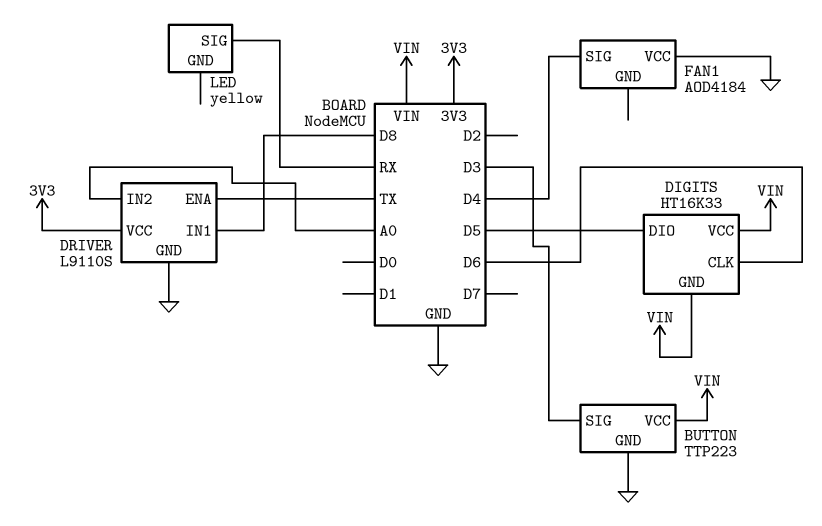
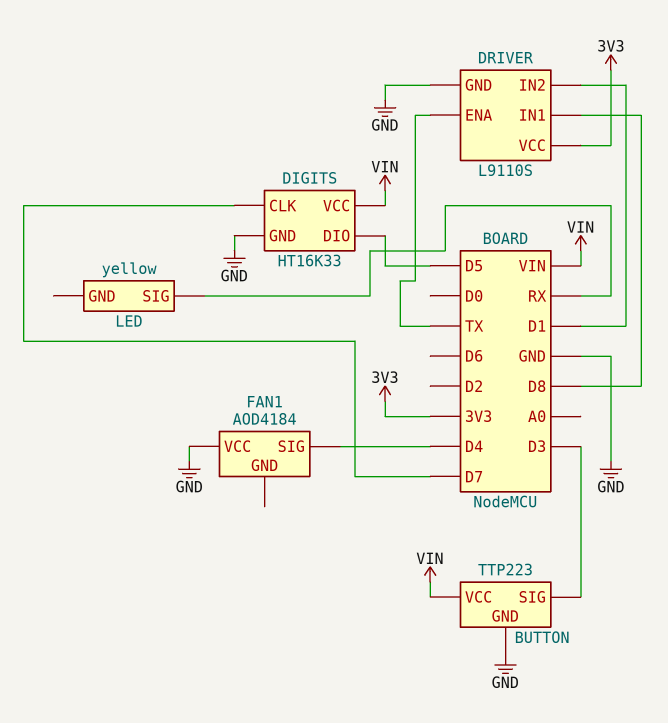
DIGITS pin CLK: D6 -> D7
DIGITS pin GND: VIN -> GND
DRIVER pin IN2: A0 -> D1

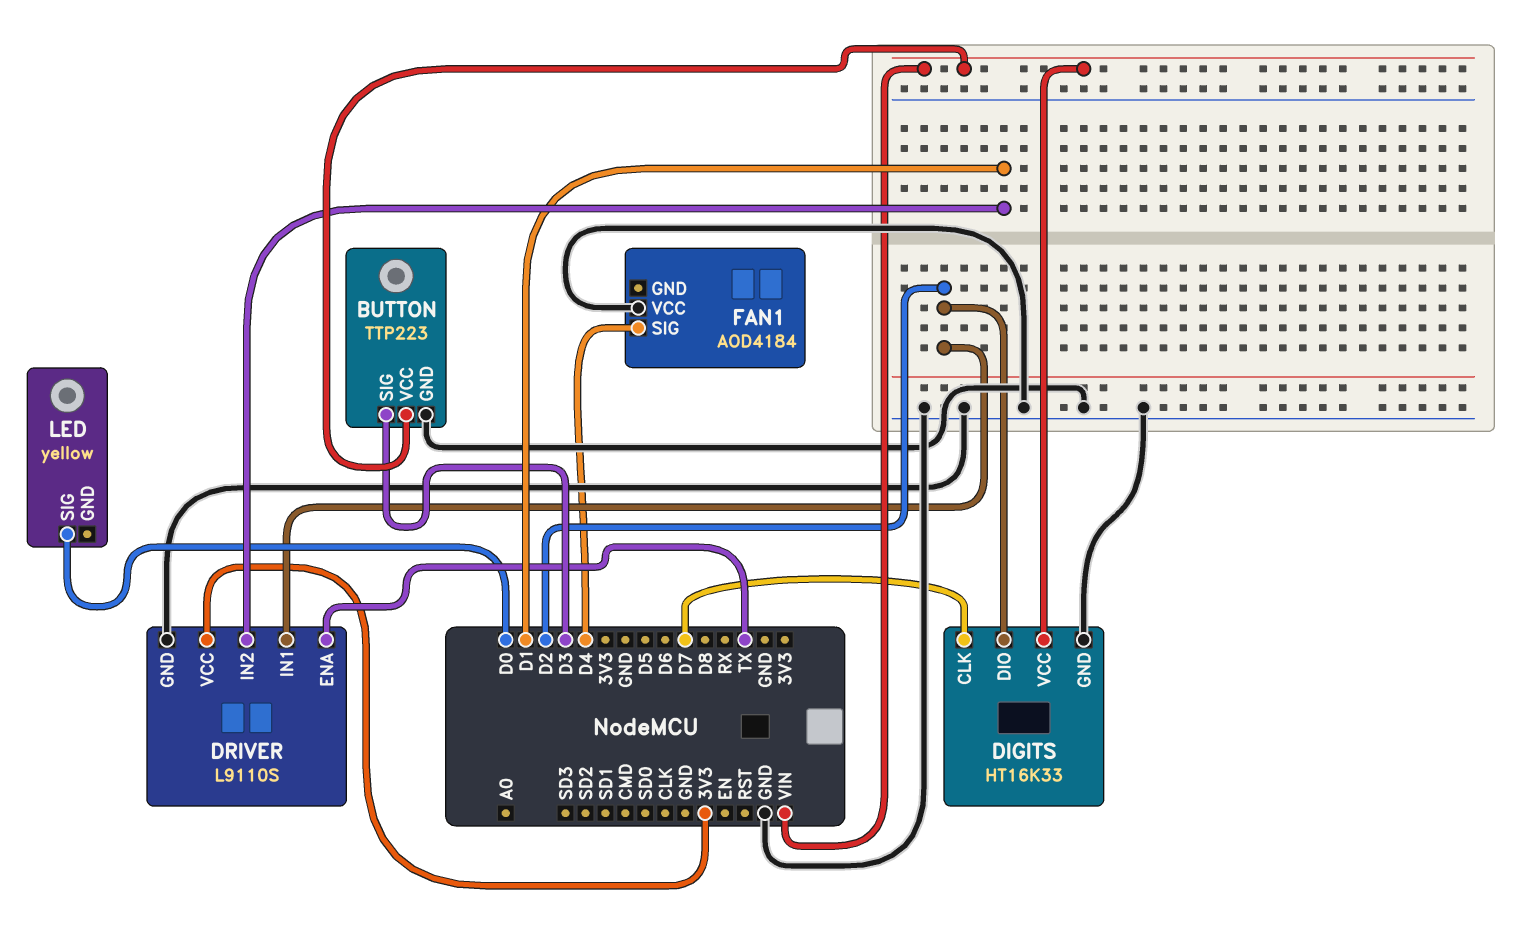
DIGITS pin DIO: D5 -> D2
DRIVER pin IN1: D8 -> D2
LED pin SIG: RX -> D0

